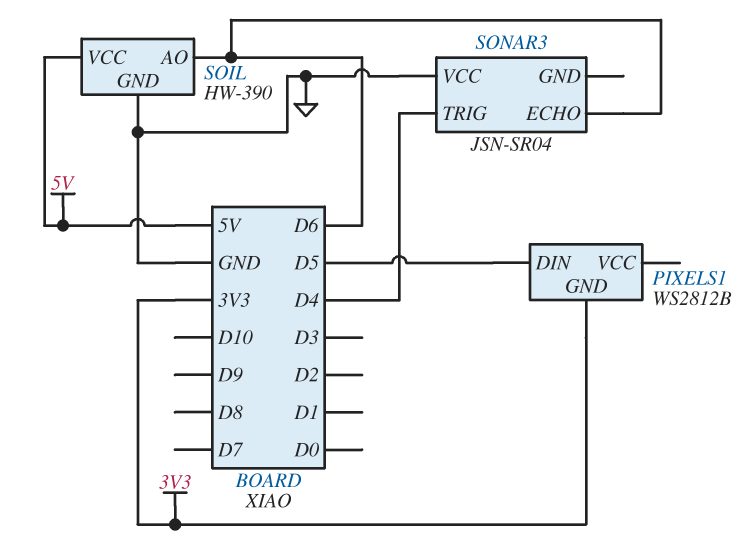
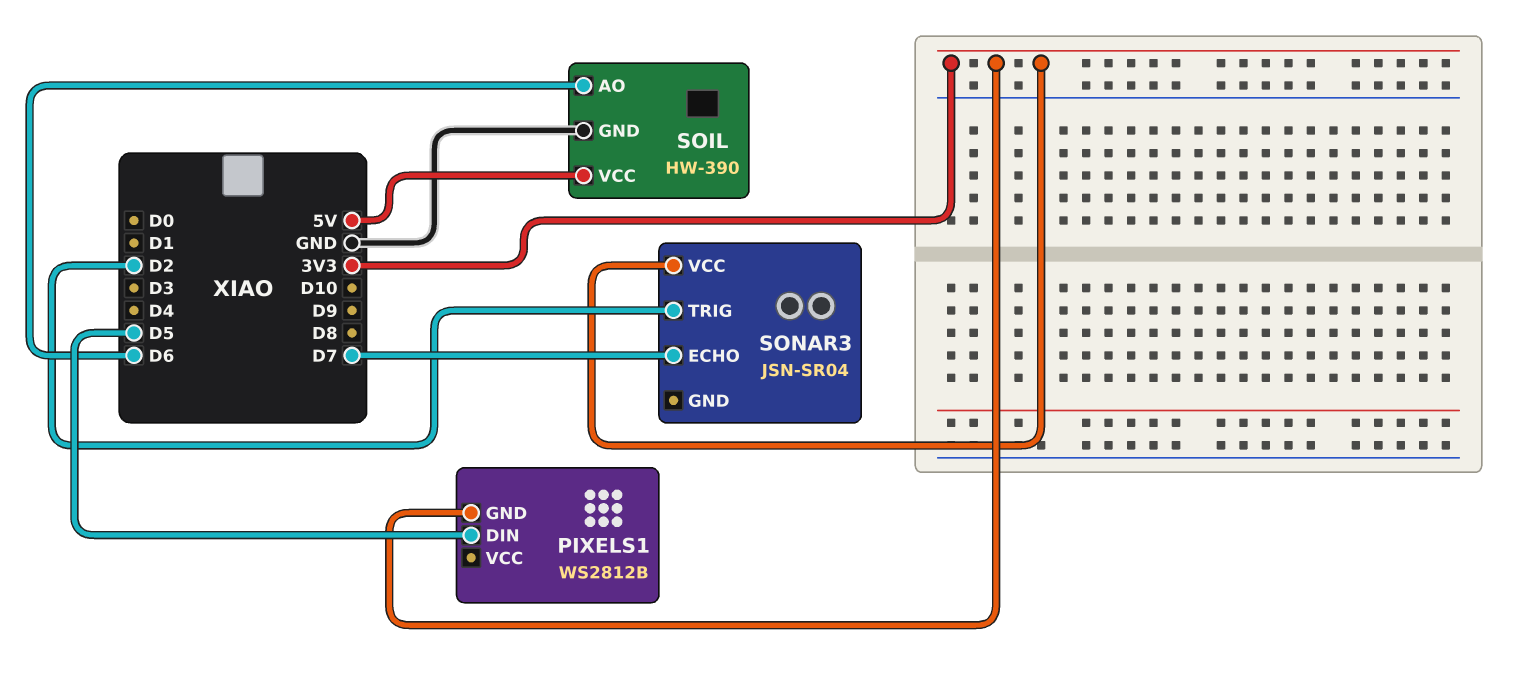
SONAR3 pin ECHO: D6 -> D7
SONAR3 pin TRIG: D4 -> D2
SONAR3 pin VCC: GND -> 3V3

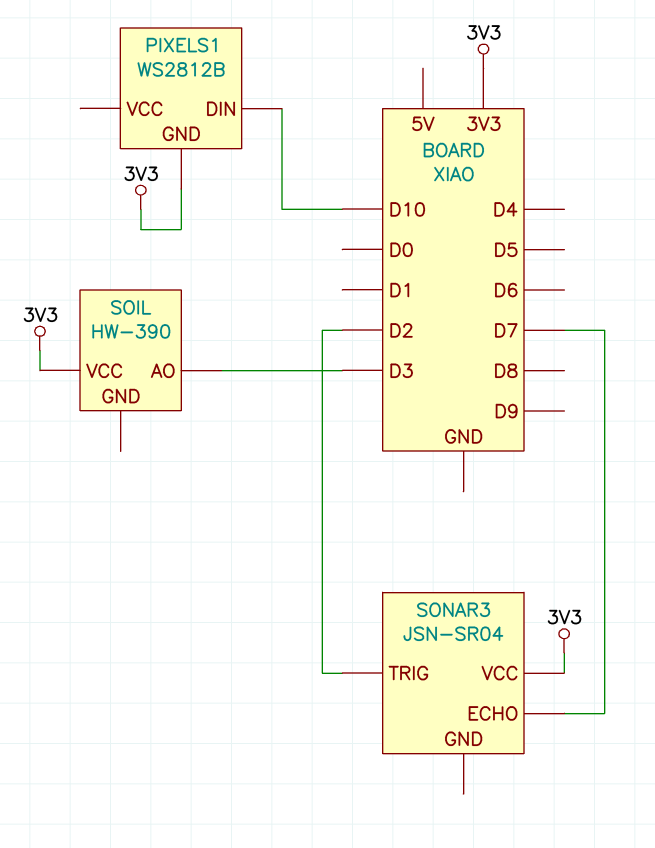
PIXELS1 pin DIN: D5 -> D10
SOIL pin AO: D6 -> D3
SOIL pin GND: GND -> none
SOIL pin VCC: 5V -> 3V3

